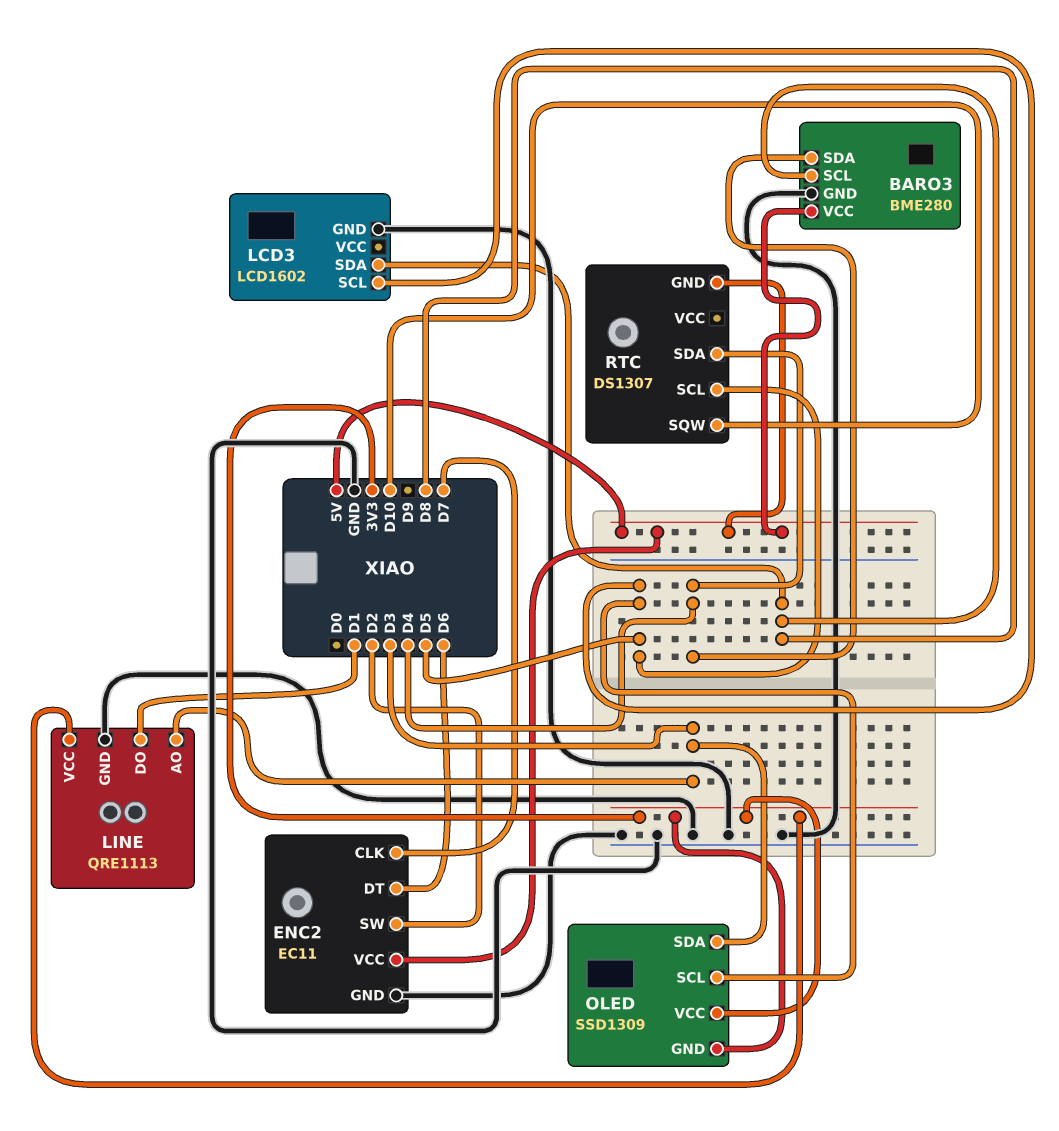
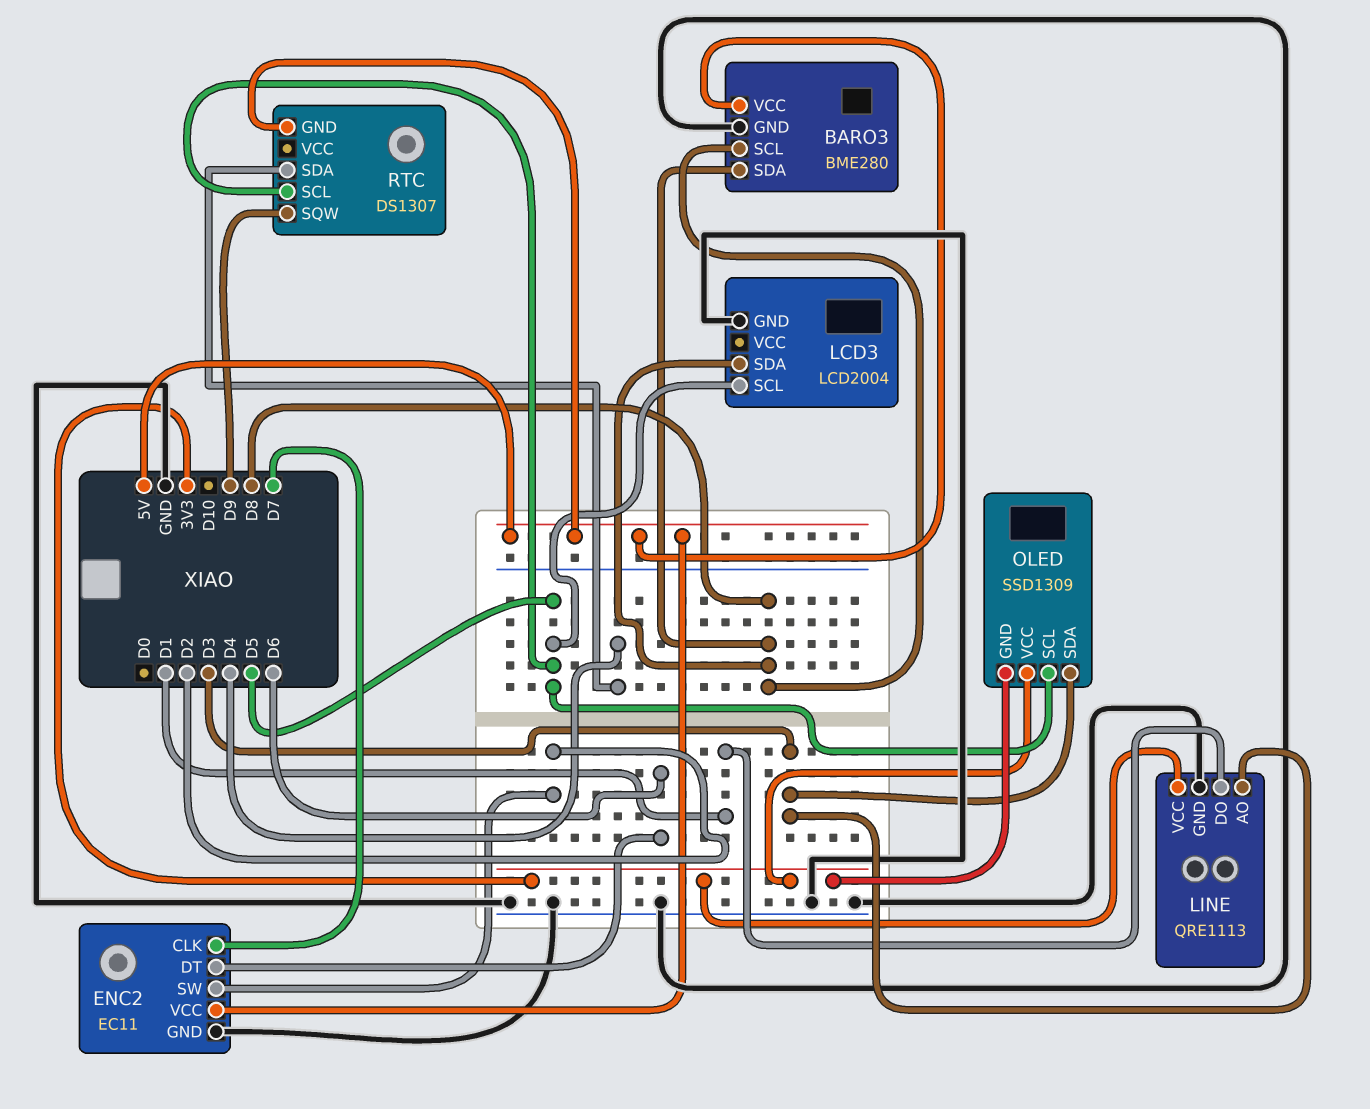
BARO3 pin SDA: D4 -> D8
LCD3: LCD1602 -> LCD2004
RTC pin SQW: D10 -> D9

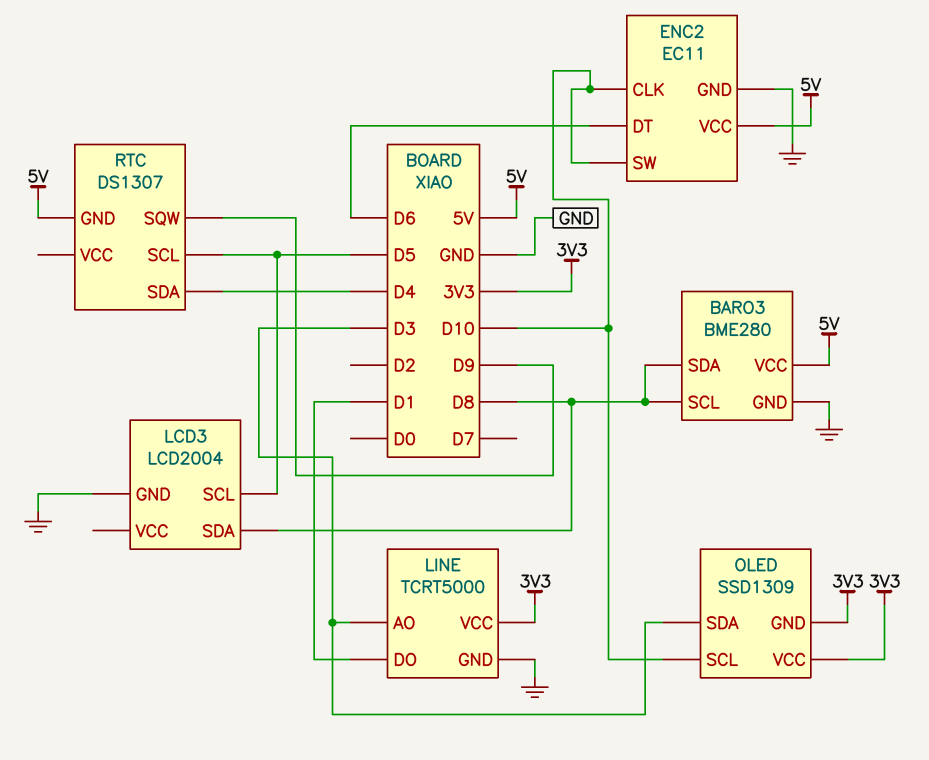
ENC2 pin CLK: D7 -> D10
ENC2 pin SW: D2 -> D10
LINE: QRE1113 -> TCRT5000
OLED pin SCL: D5 -> D10

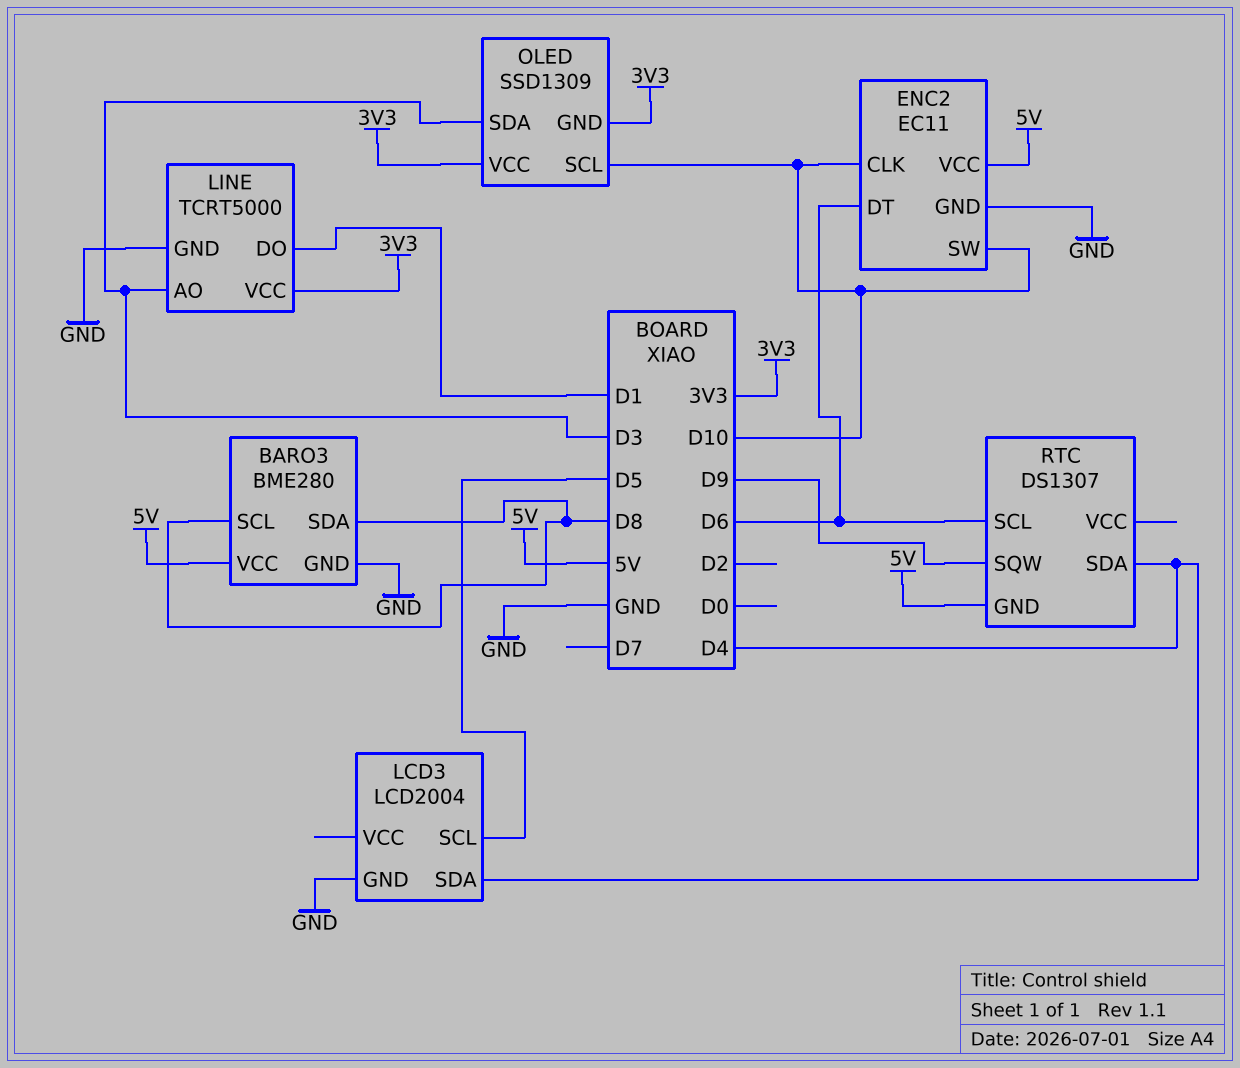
LCD3 pin SDA: D8 -> D4
RTC pin SCL: D5 -> D6

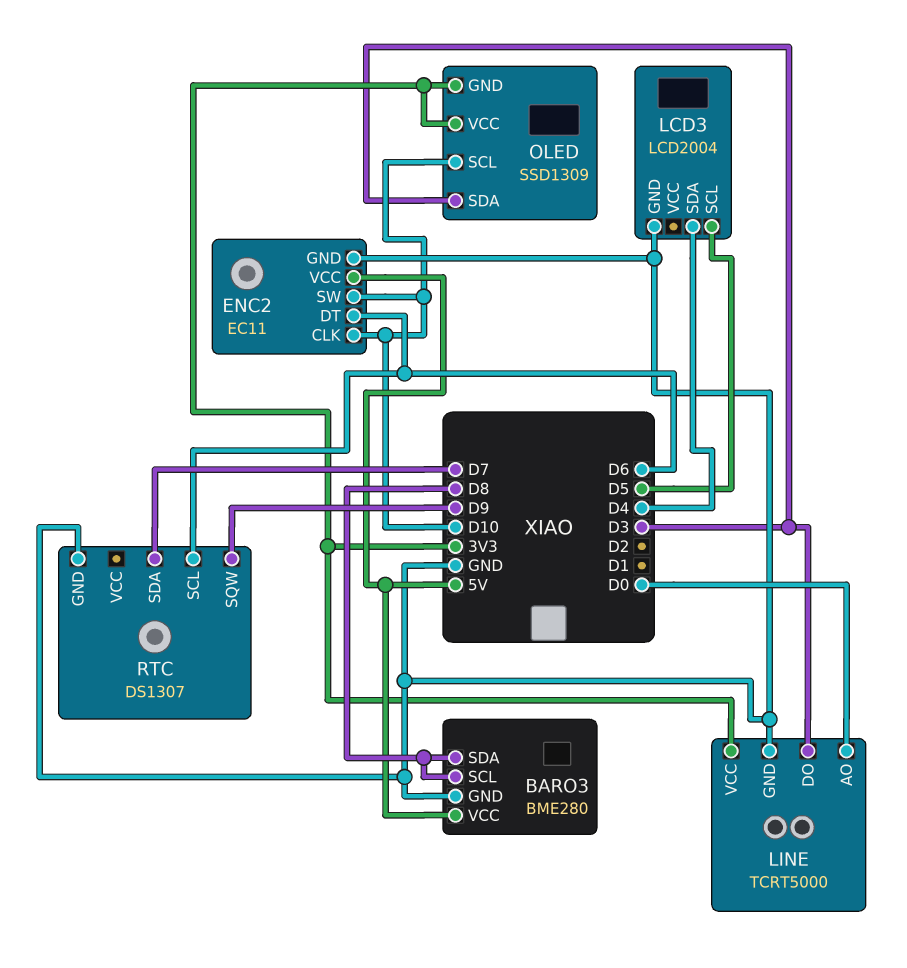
LINE pin AO: D3 -> D0
LINE pin DO: D1 -> D3
RTC pin GND: 5V -> GND
RTC pin SDA: D4 -> D7

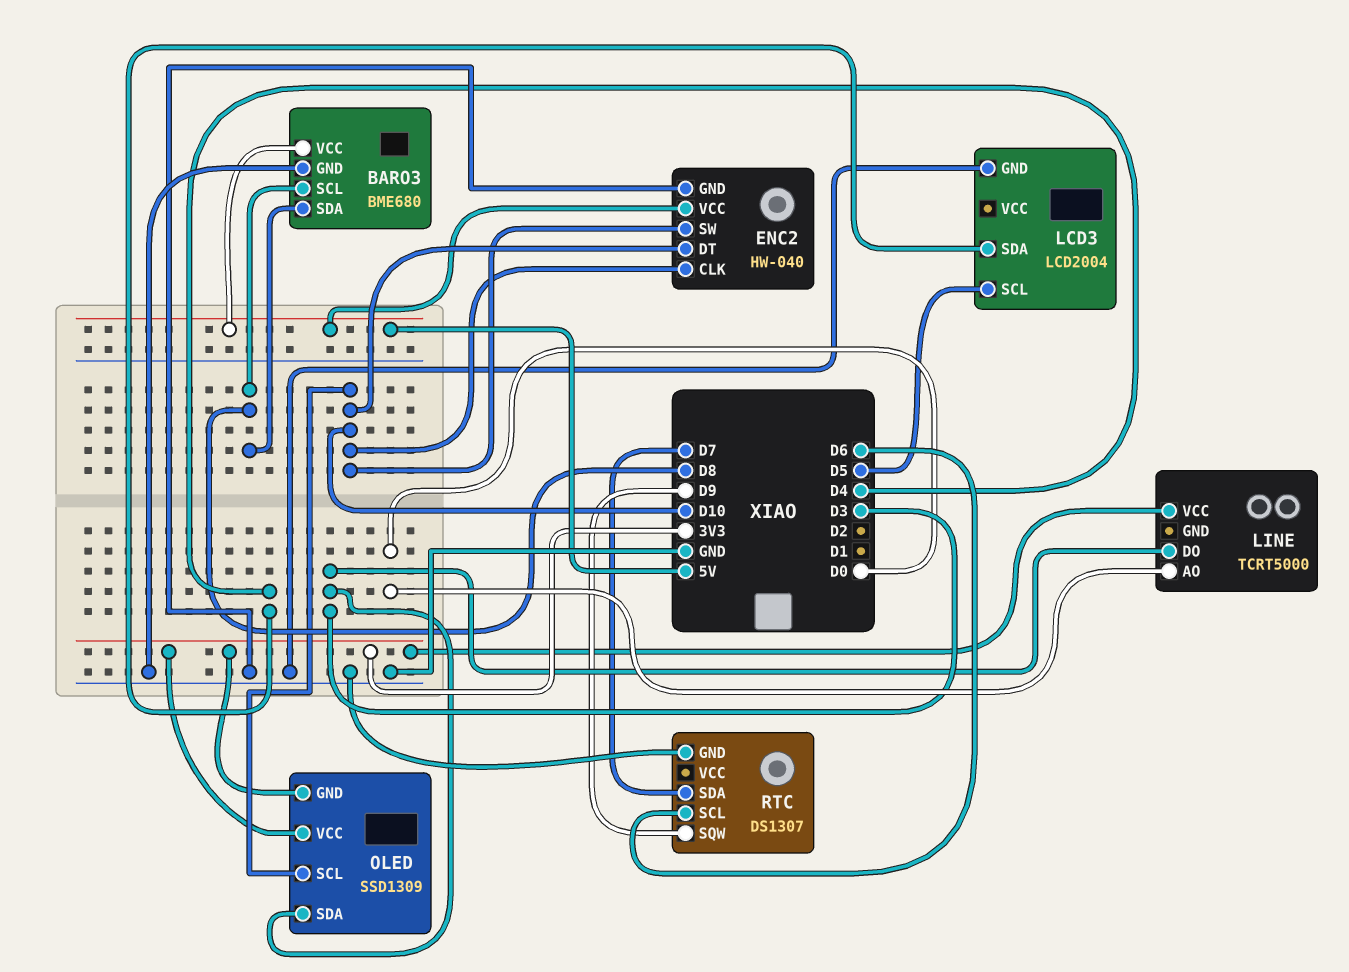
BARO3: BME280 -> BME680
ENC2: EC11 -> HW-040
ENC2 pin DT: D6 -> D10
LINE pin GND: GND -> none

